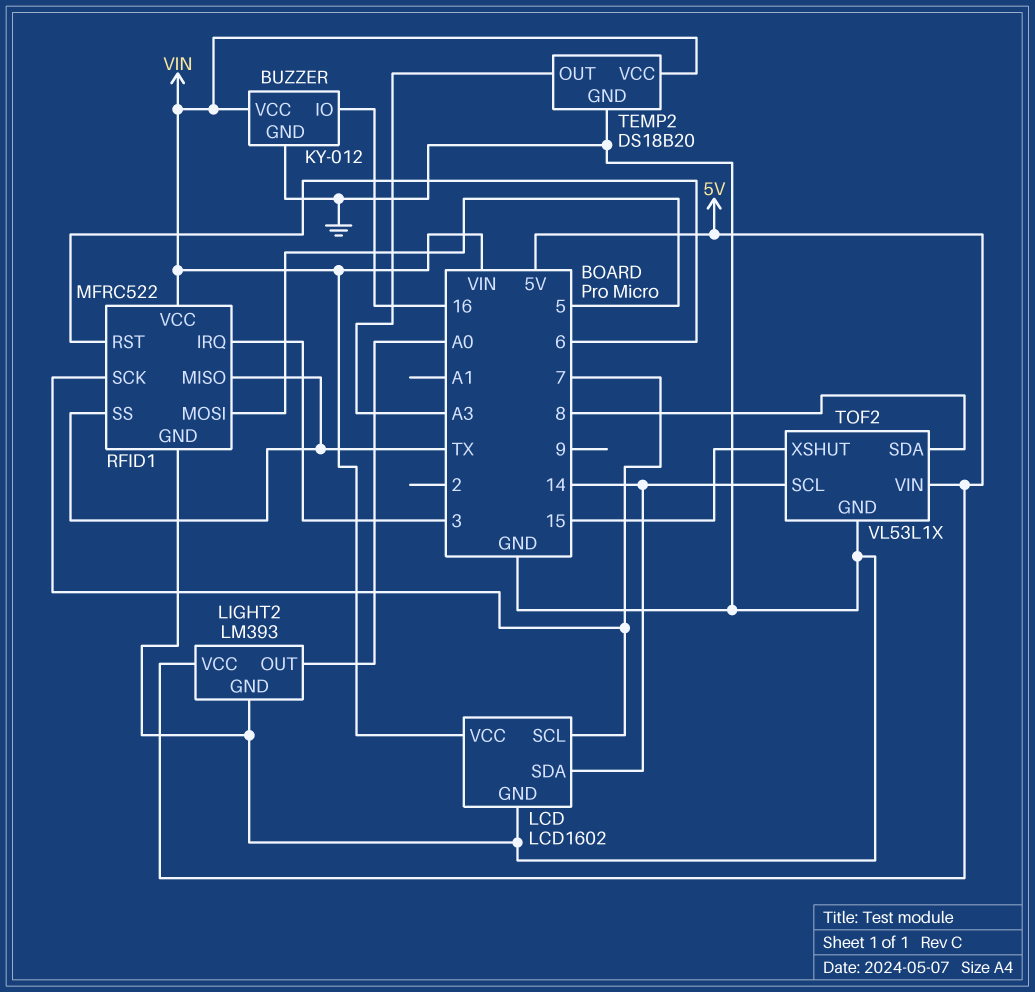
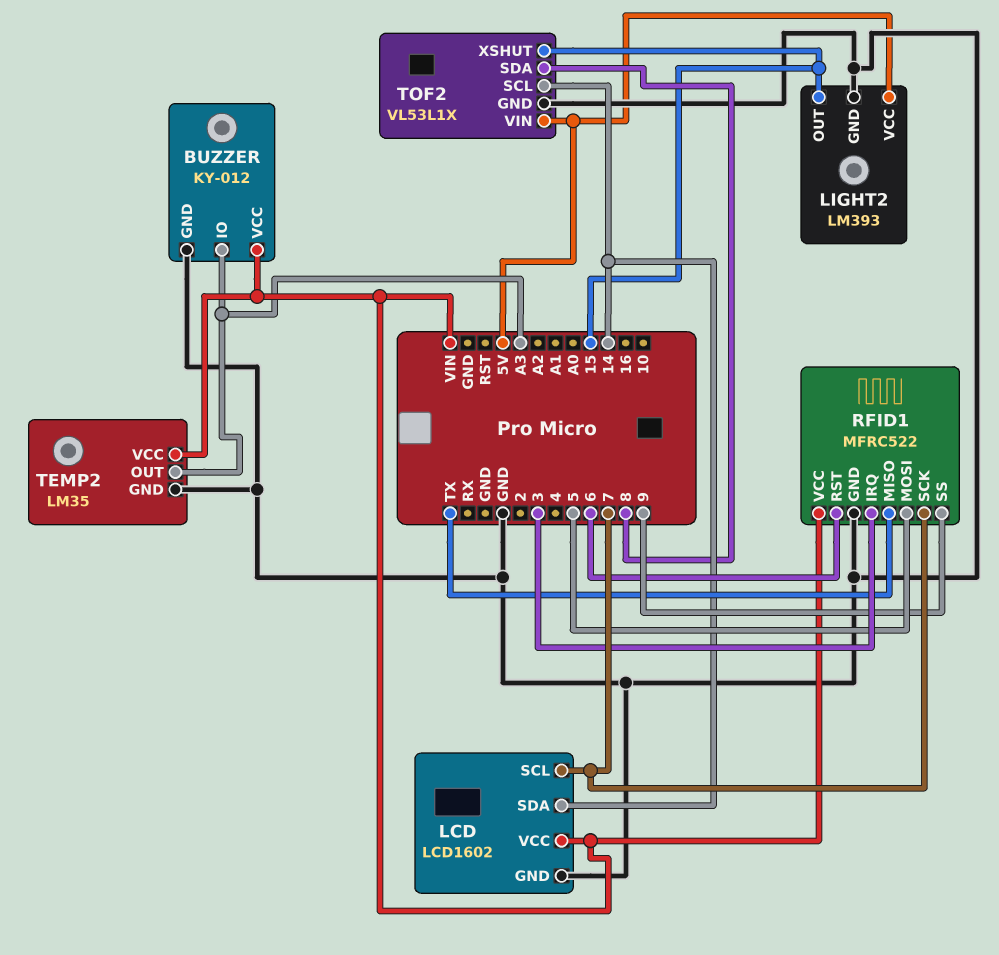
BUZZER pin IO: 16 -> A3
LIGHT2 pin OUT: A0 -> 15
RFID1 pin SS: TX -> 9
TEMP2: DS18B20 -> LM35

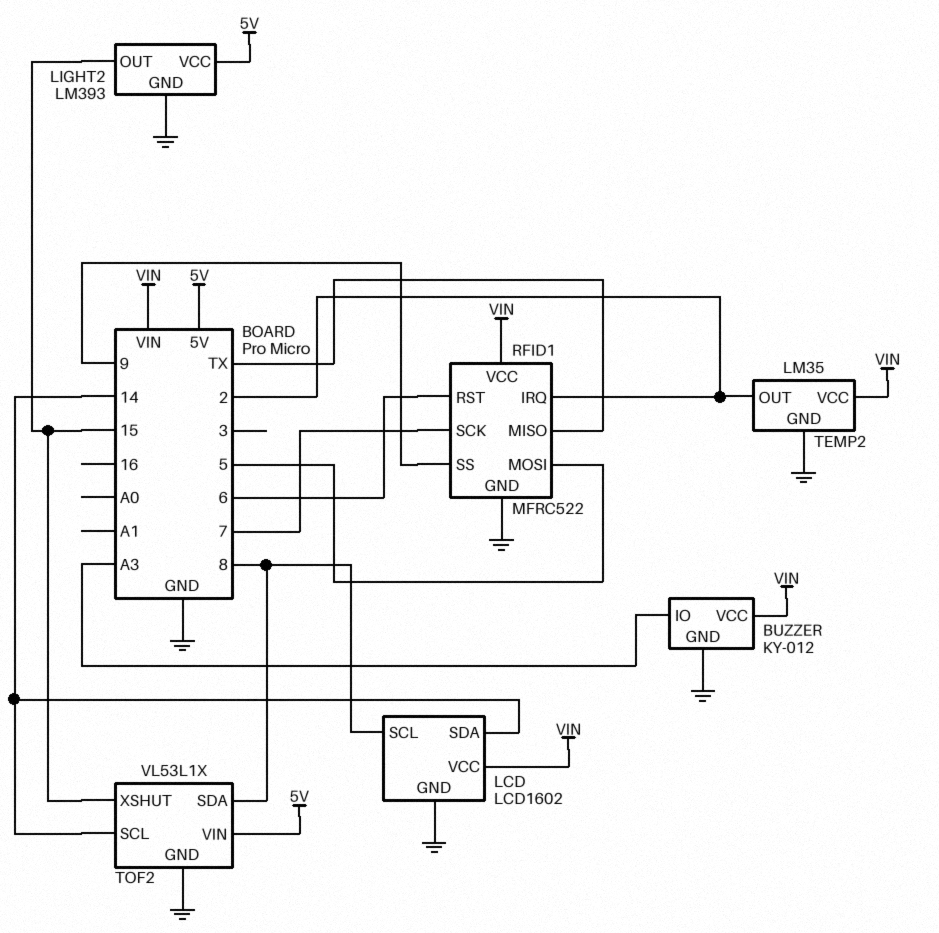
LCD pin SCL: 7 -> 8
RFID1 pin IRQ: 3 -> 2
TEMP2 pin OUT: A3 -> 2

